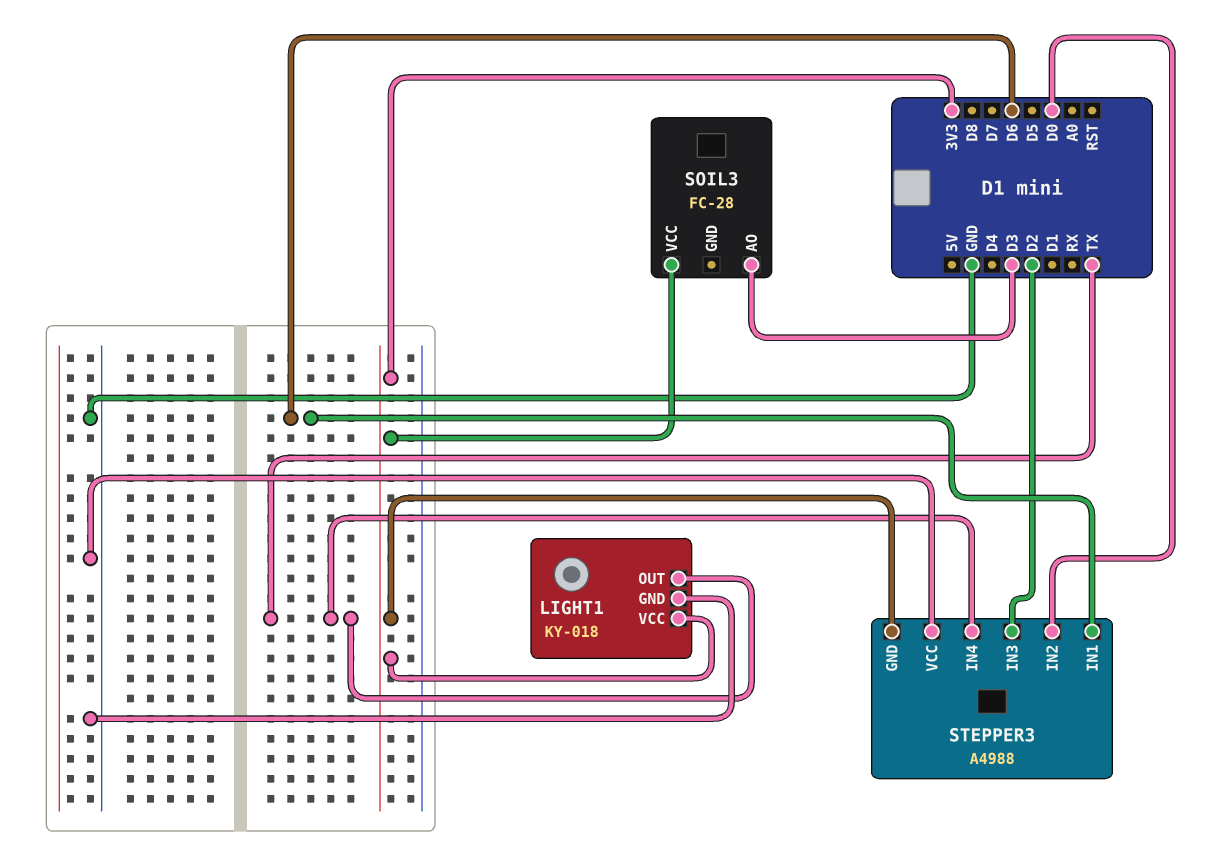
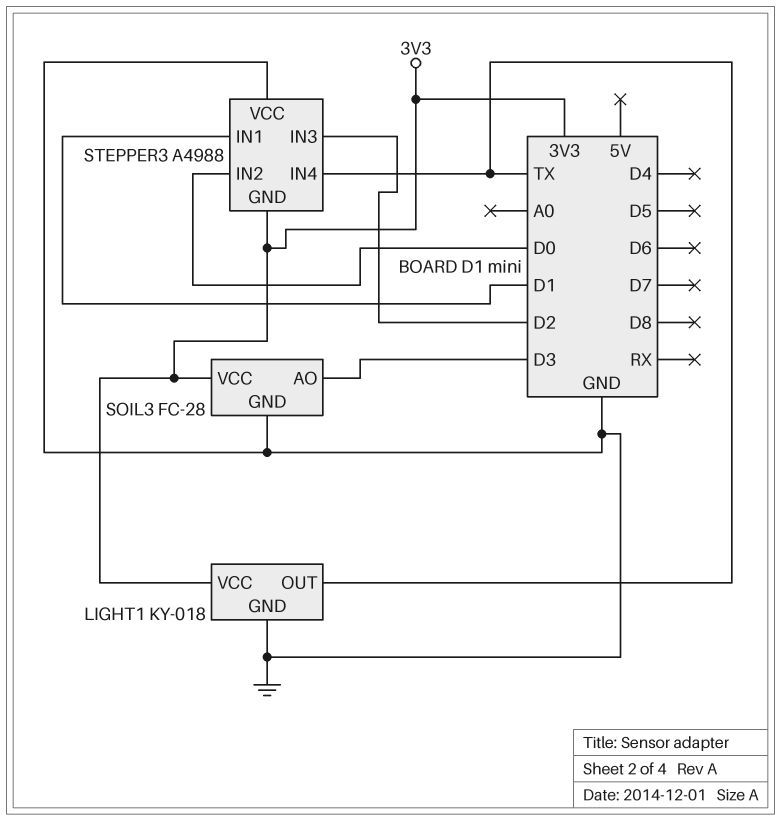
SOIL3 pin GND: none -> GND
STEPPER3 pin IN1: D6 -> D1

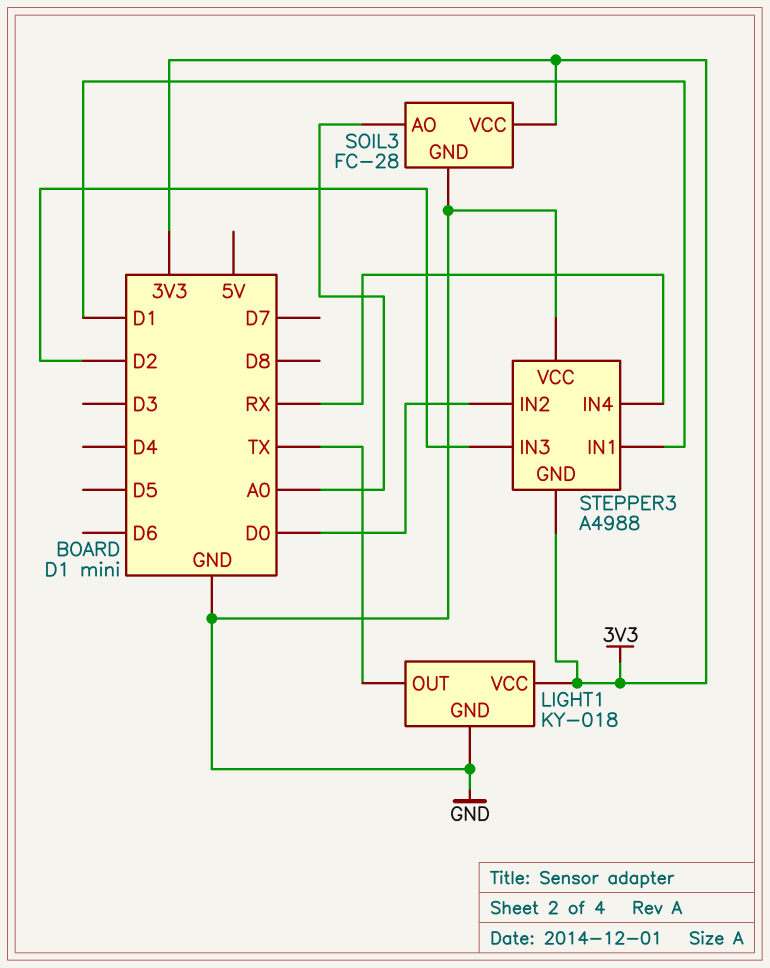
SOIL3 pin AO: D3 -> A0
STEPPER3 pin IN4: TX -> RX

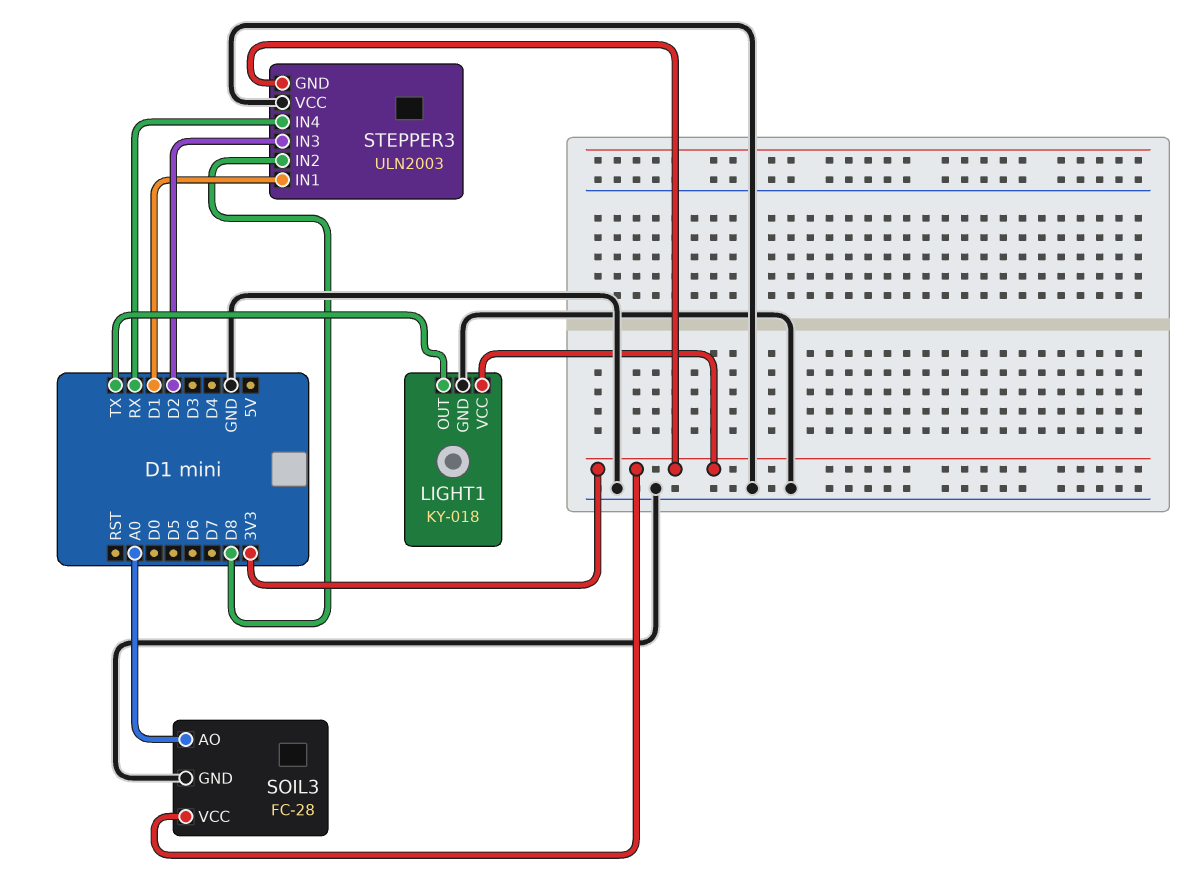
STEPPER3: A4988 -> ULN2003
STEPPER3 pin IN2: D0 -> D8

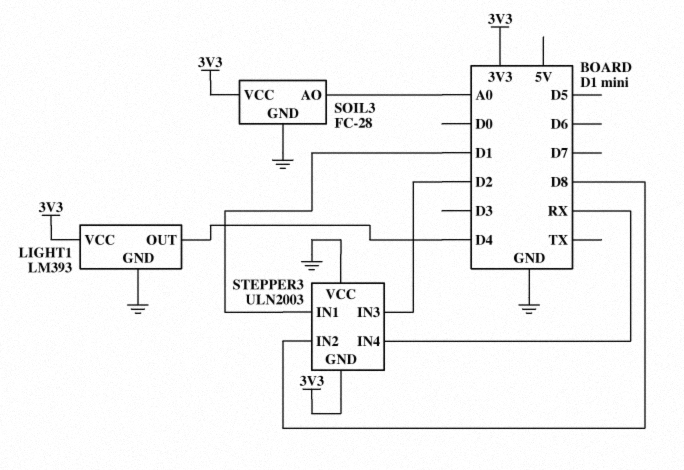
LIGHT1: KY-018 -> LM393
LIGHT1 pin OUT: TX -> D4

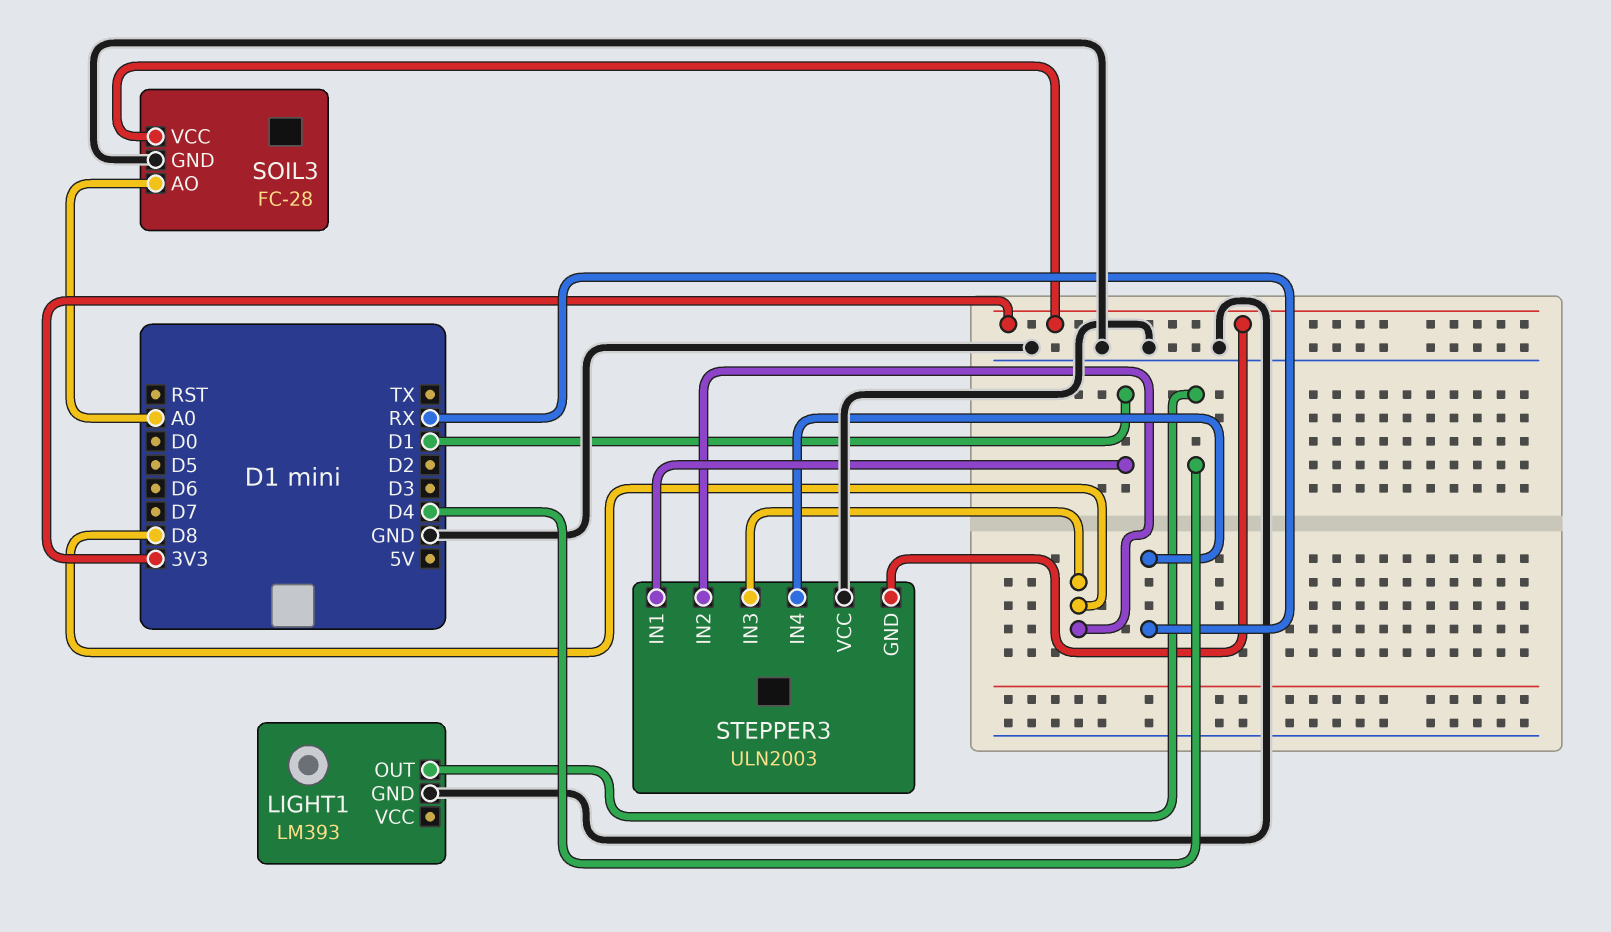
LIGHT1 pin VCC: 3V3 -> none
STEPPER3 pin IN3: D2 -> D8

